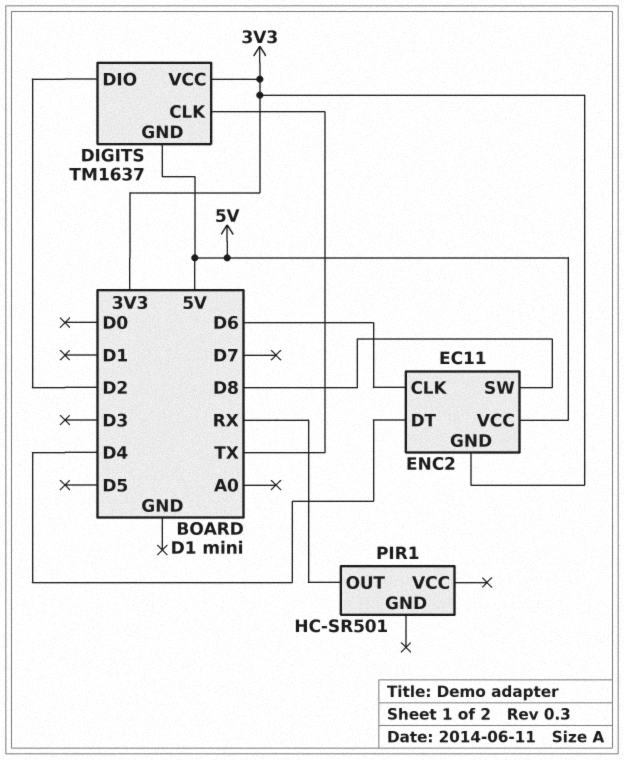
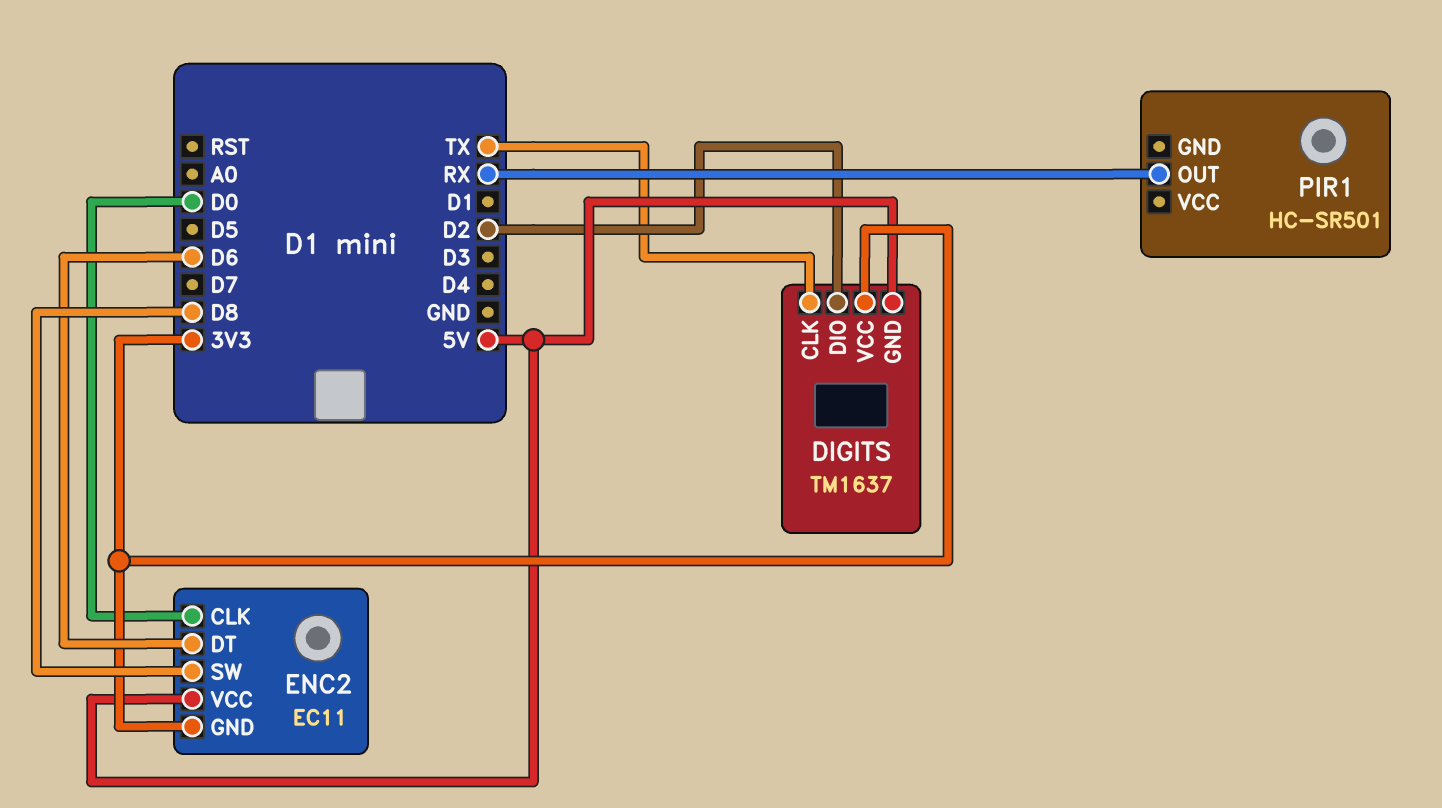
ENC2 pin CLK: D6 -> D0
ENC2 pin DT: D4 -> D6

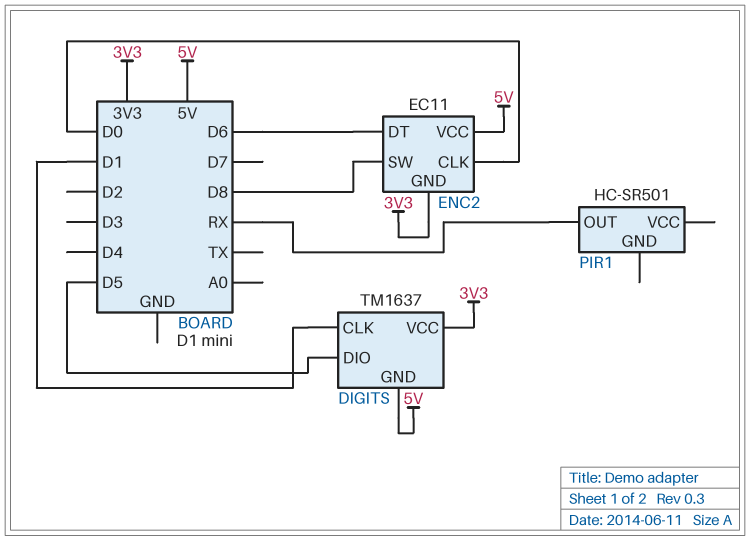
DIGITS pin CLK: TX -> D1
DIGITS pin DIO: D2 -> D5

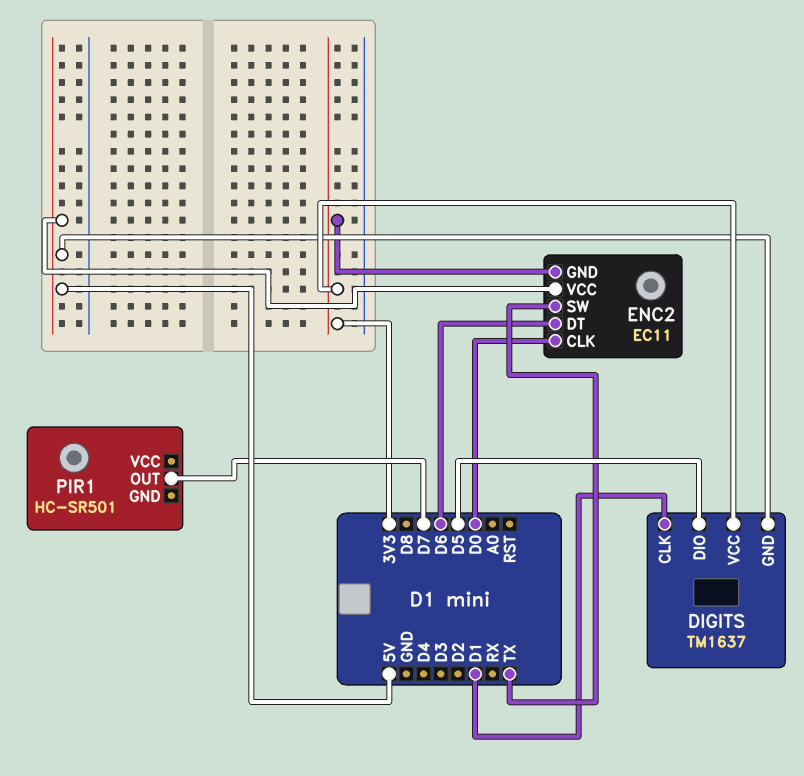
ENC2 pin SW: D8 -> TX
PIR1 pin OUT: RX -> D7

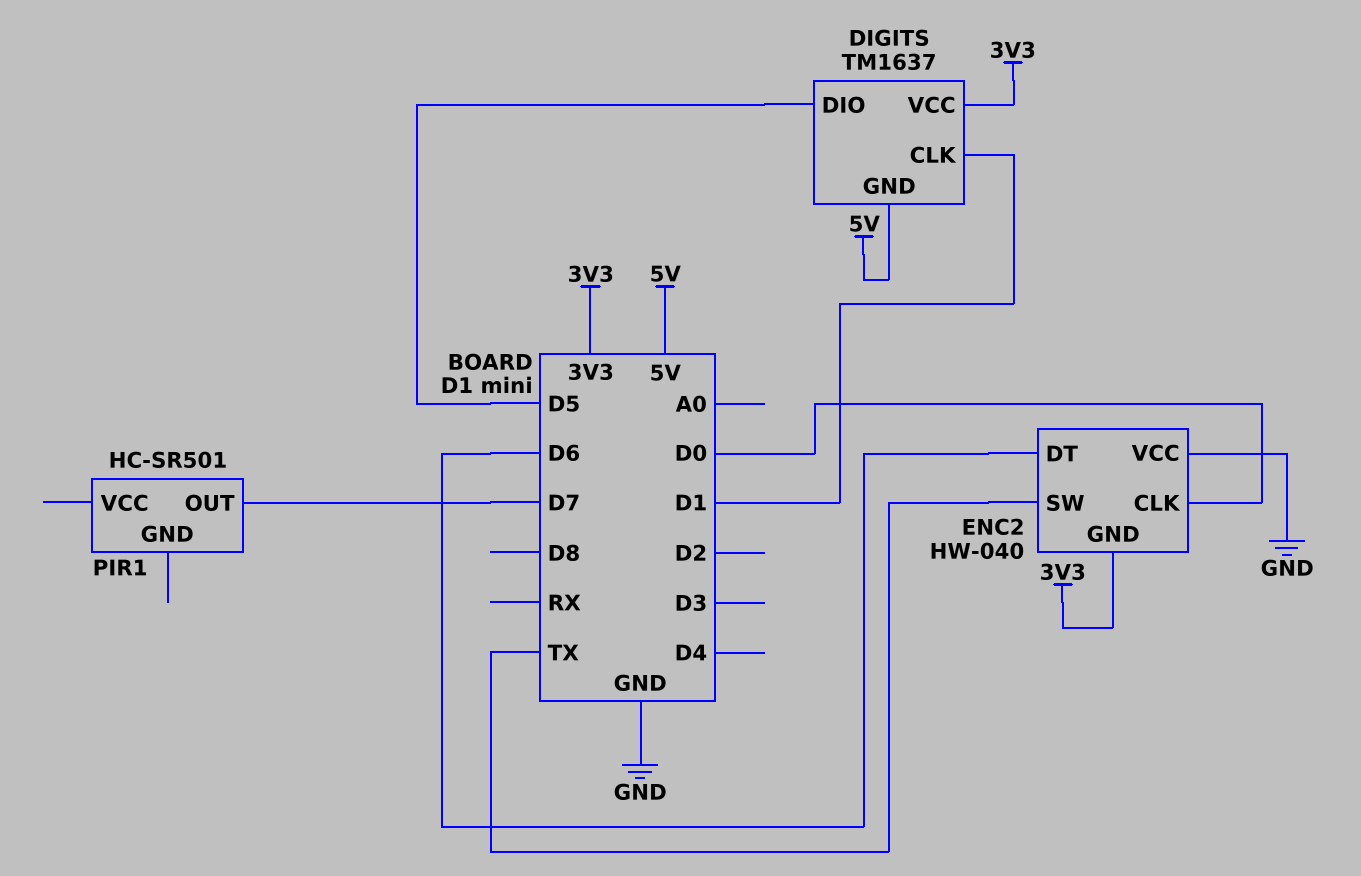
ENC2: EC11 -> HW-040
ENC2 pin VCC: 5V -> GND

